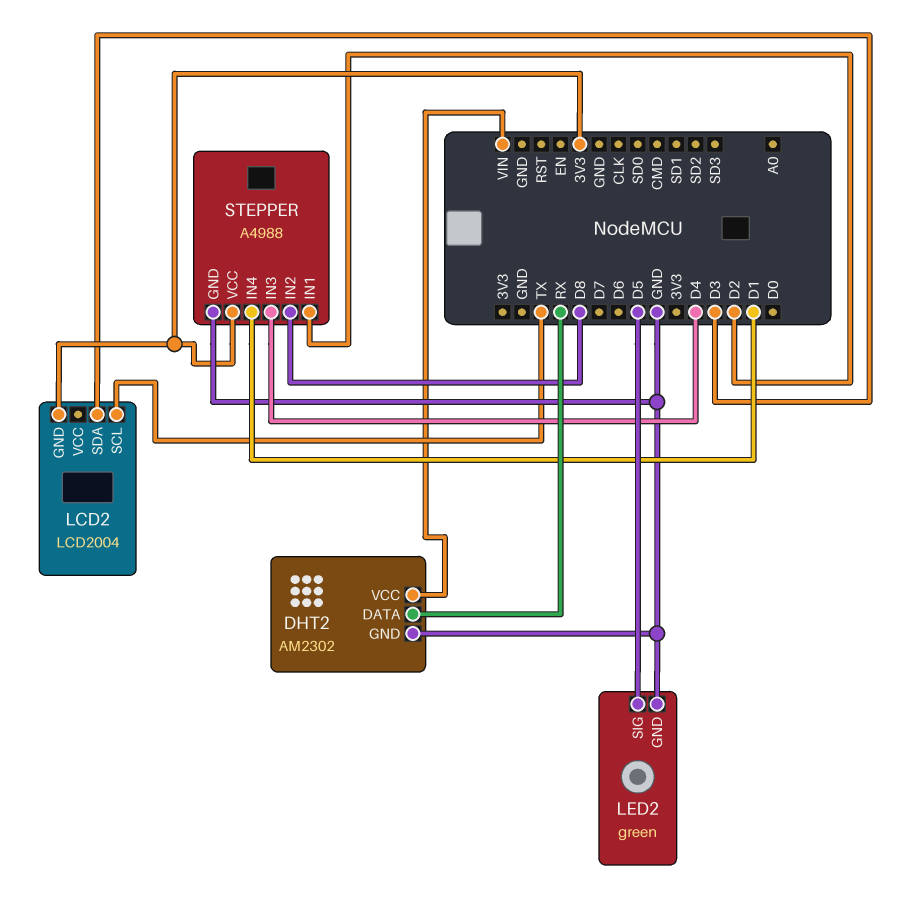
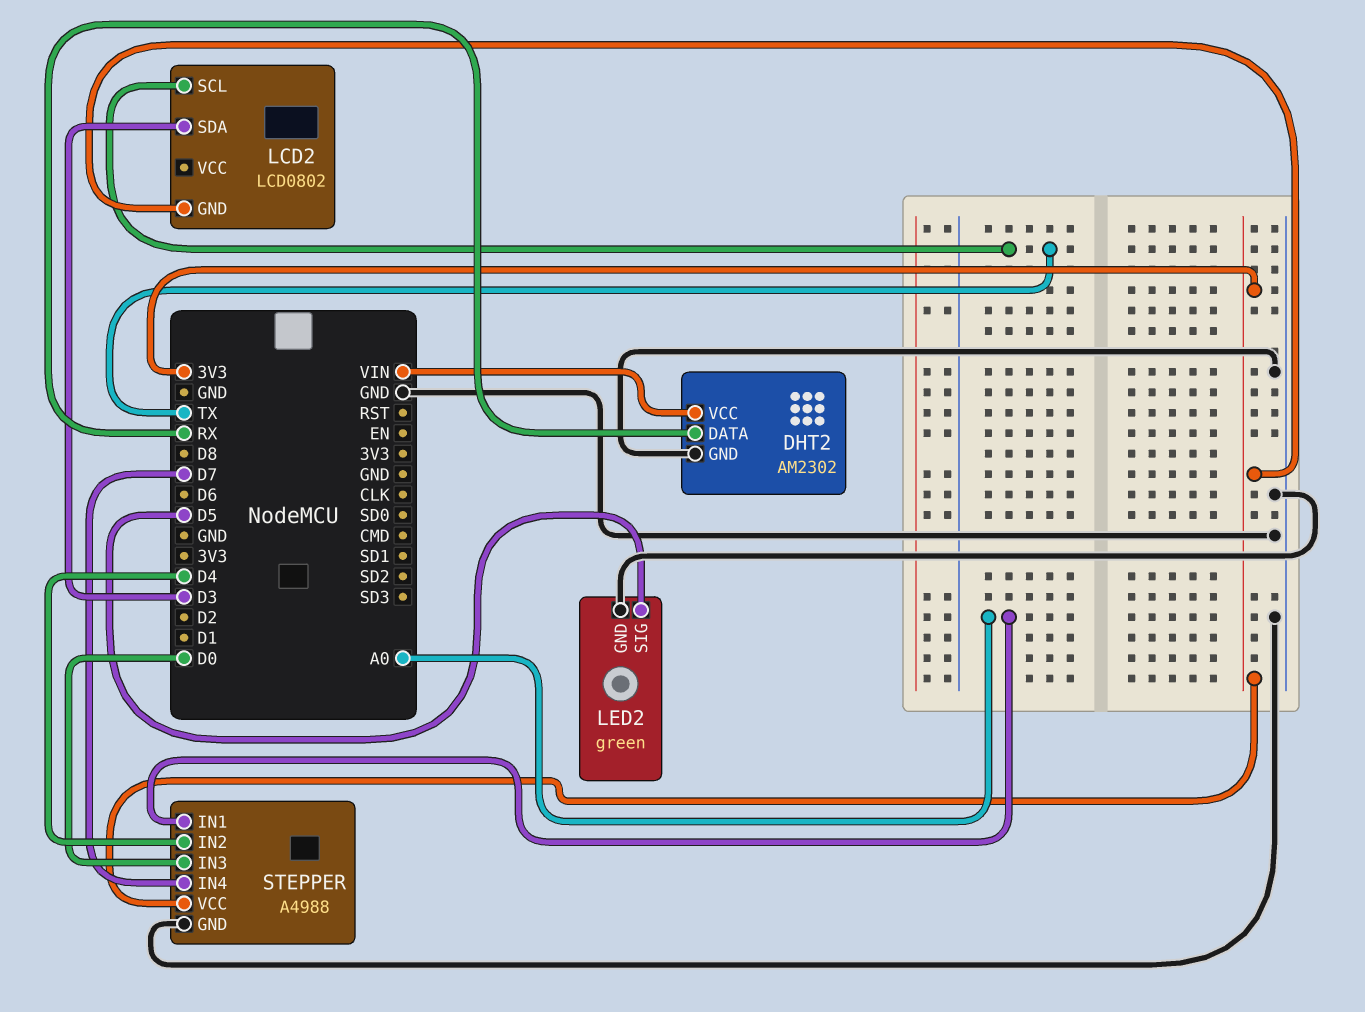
LCD2: LCD2004 -> LCD0802
STEPPER pin IN1: D2 -> A0
STEPPER pin IN2: D8 -> D4
STEPPER pin IN3: D4 -> D0
STEPPER pin IN4: D1 -> D7

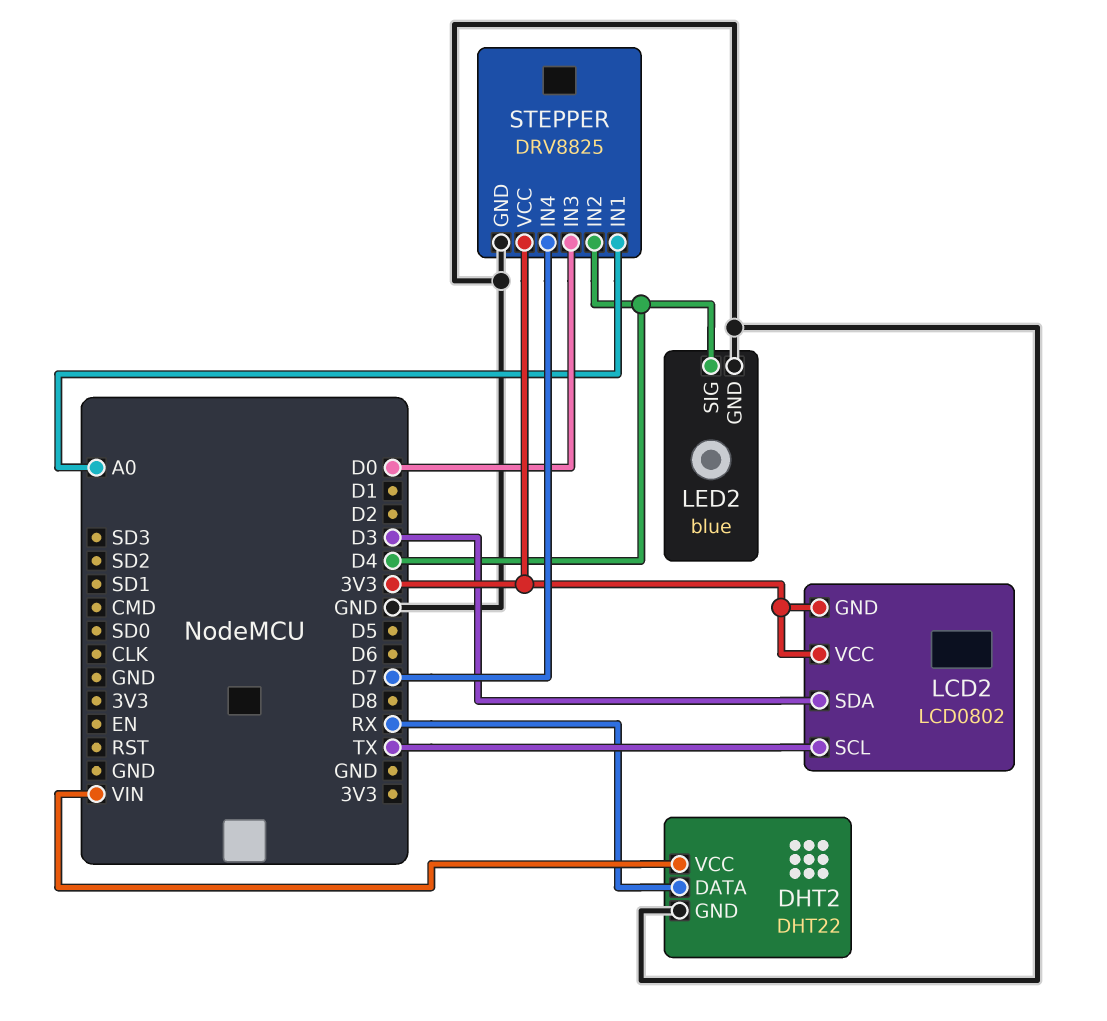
DHT2: AM2302 -> DHT22
LCD2 pin VCC: none -> 3V3
LED2: green -> blue
LED2 pin SIG: D5 -> D4
STEPPER: A4988 -> DRV8825

